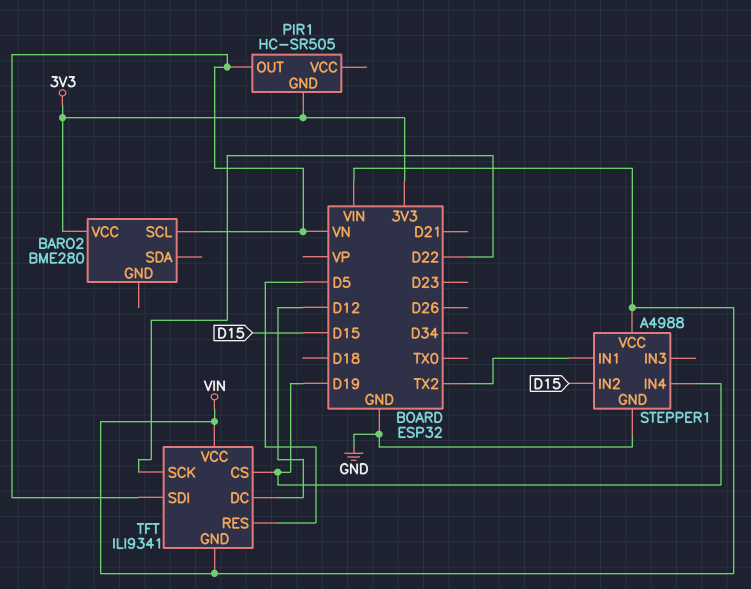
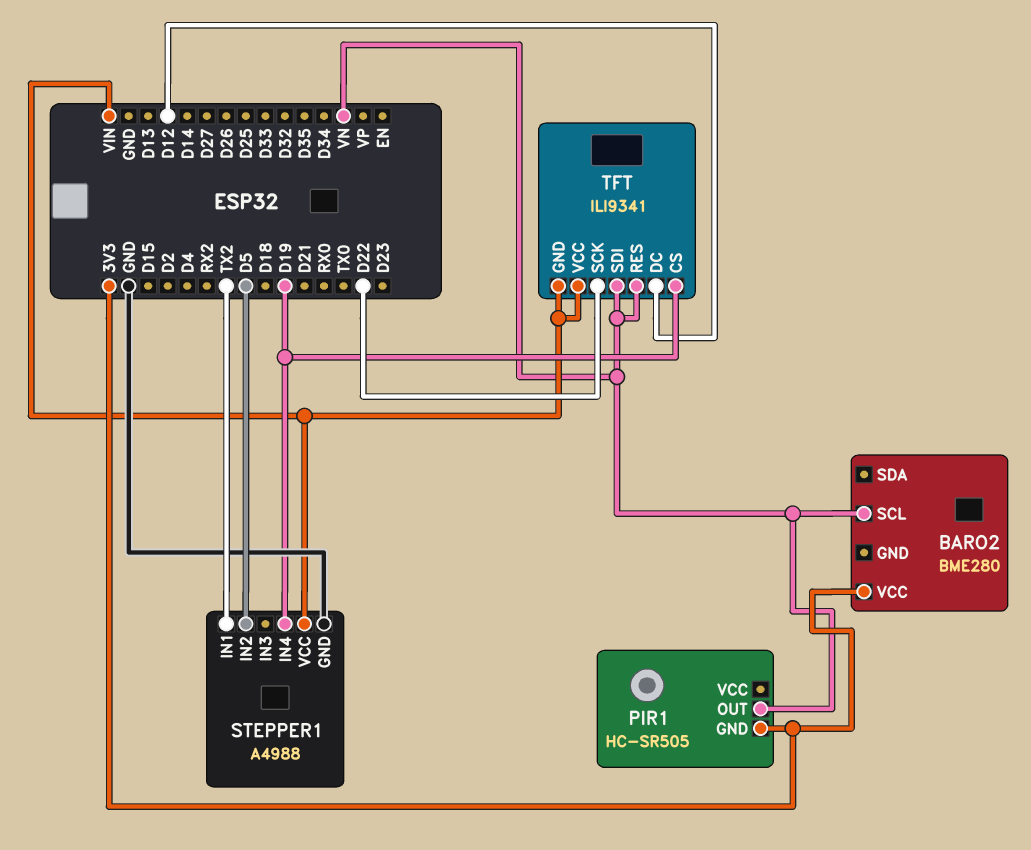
STEPPER1 pin IN2: D15 -> D5
TFT pin RES: D5 -> VN

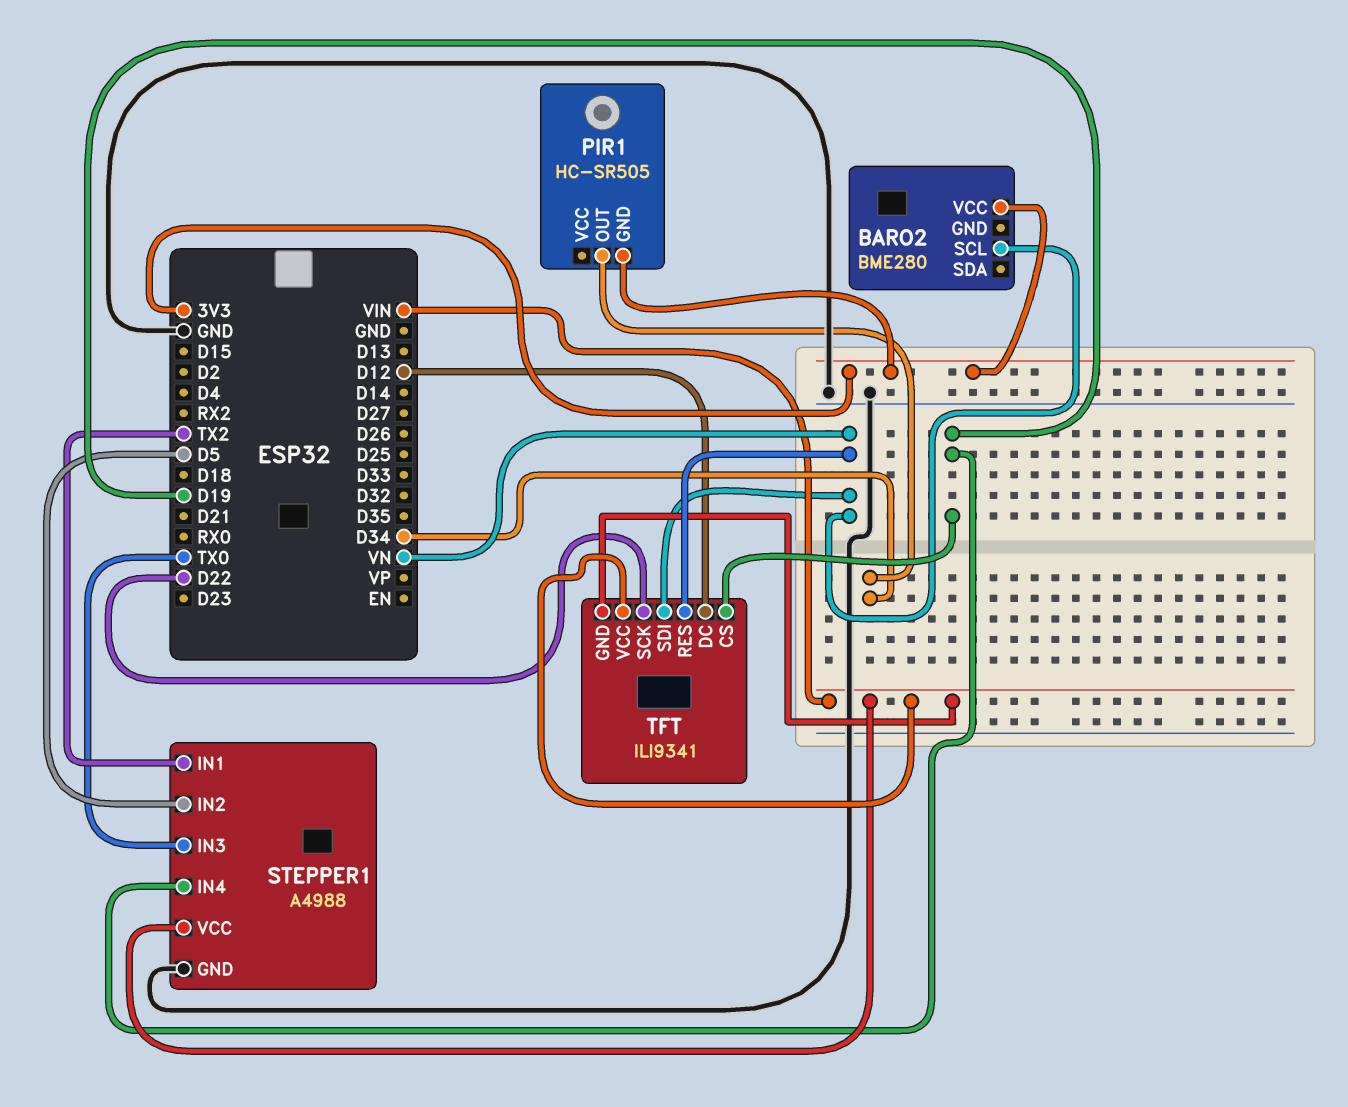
PIR1 pin OUT: VN -> D34
STEPPER1 pin IN3: none -> TX0

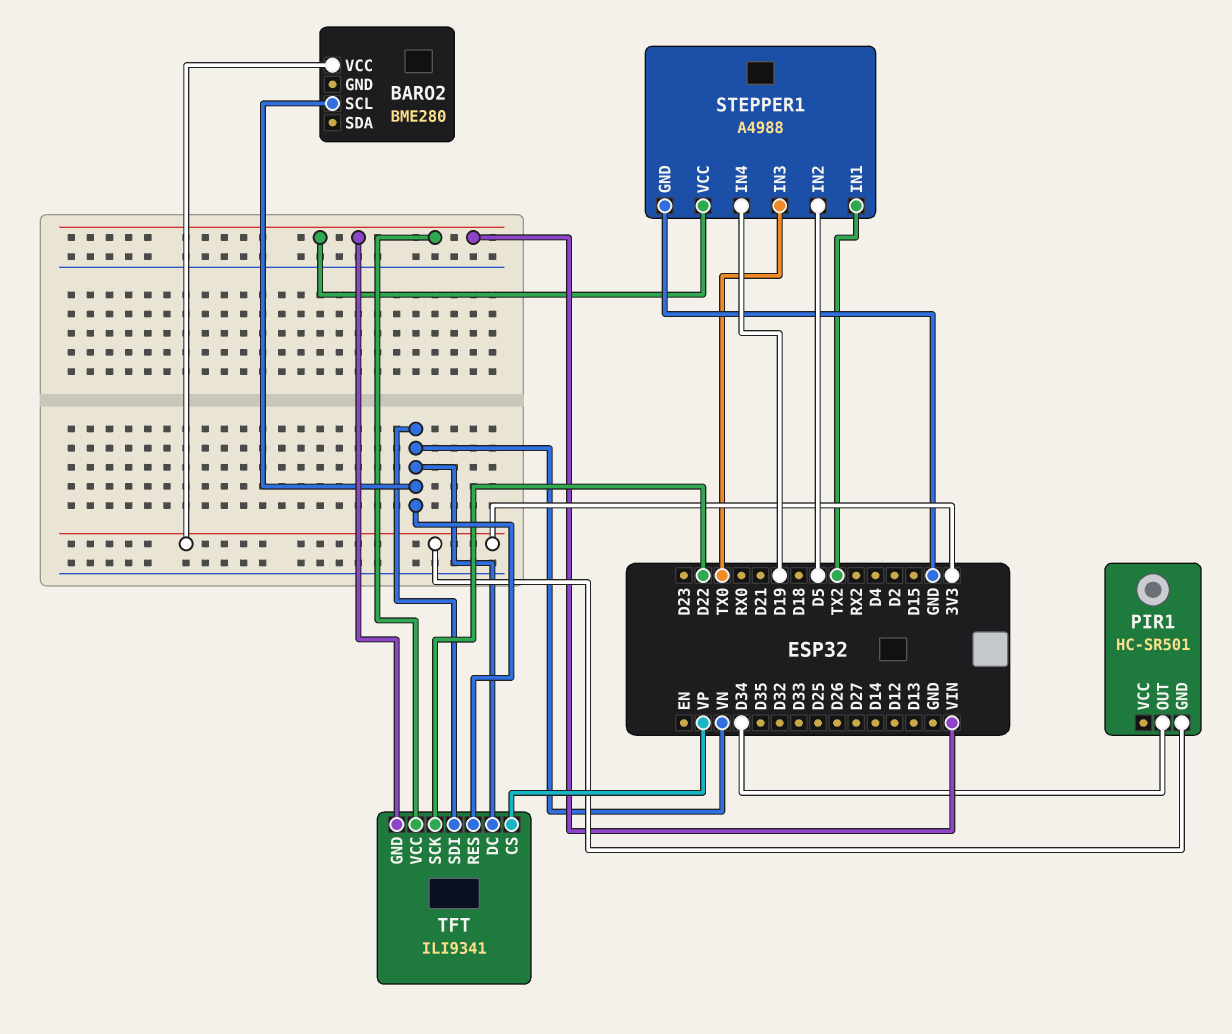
PIR1: HC-SR505 -> HC-SR501
TFT pin CS: D19 -> VP
TFT pin DC: D12 -> VN

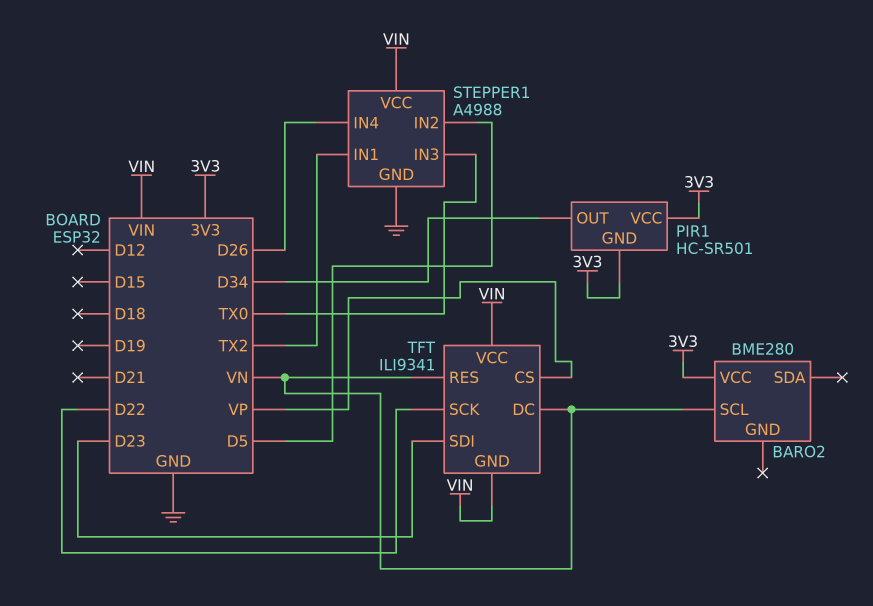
PIR1 pin VCC: none -> 3V3
STEPPER1 pin IN4: D19 -> D26
TFT pin SDI: VN -> D23

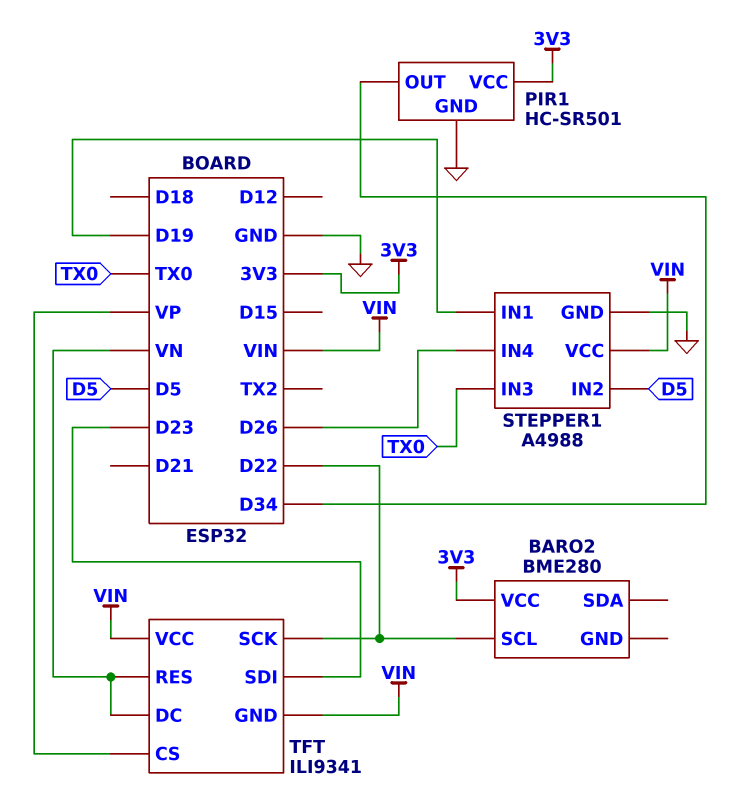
BARO2 pin SCL: VN -> D22
PIR1 pin GND: 3V3 -> GND
STEPPER1 pin IN1: TX2 -> D19

